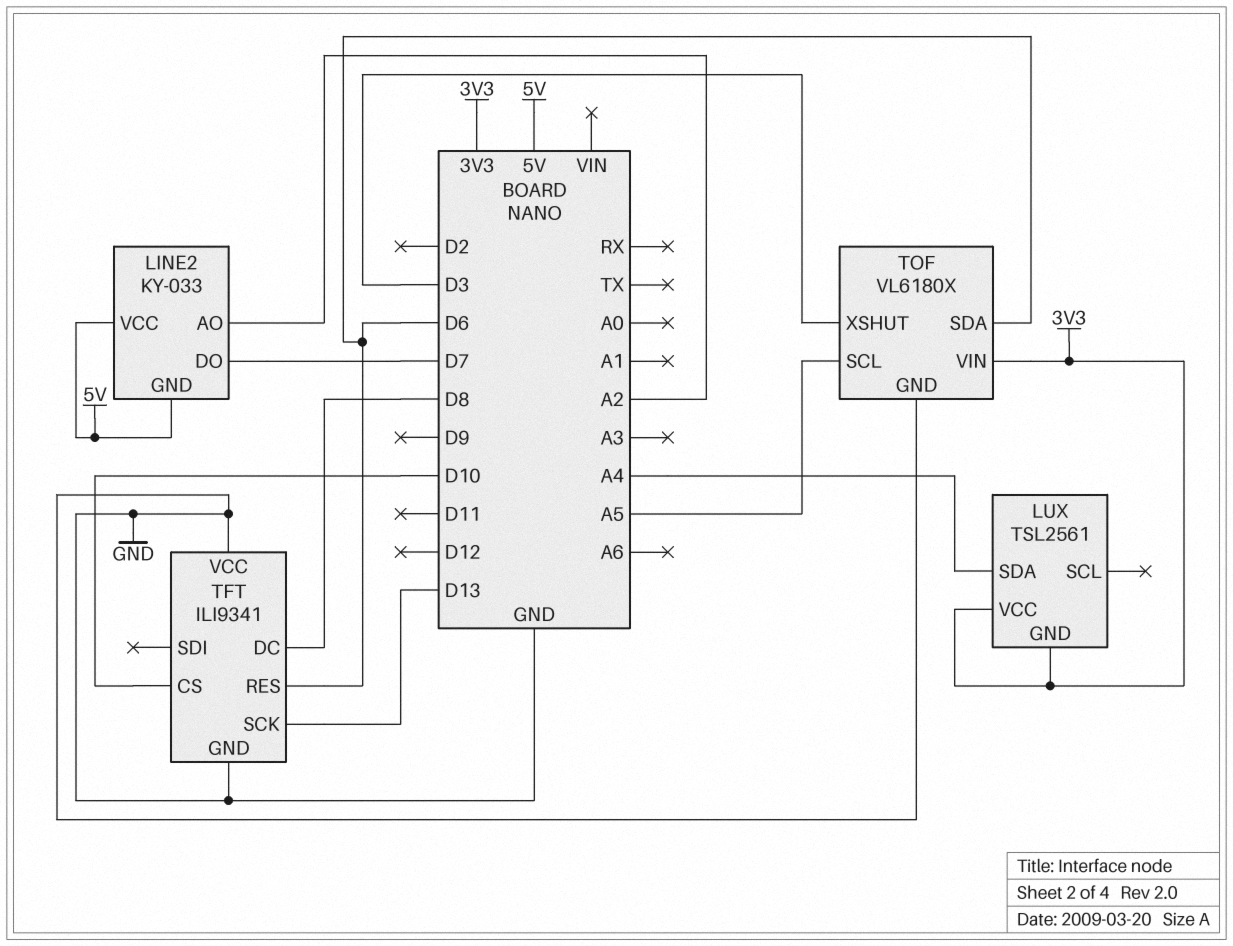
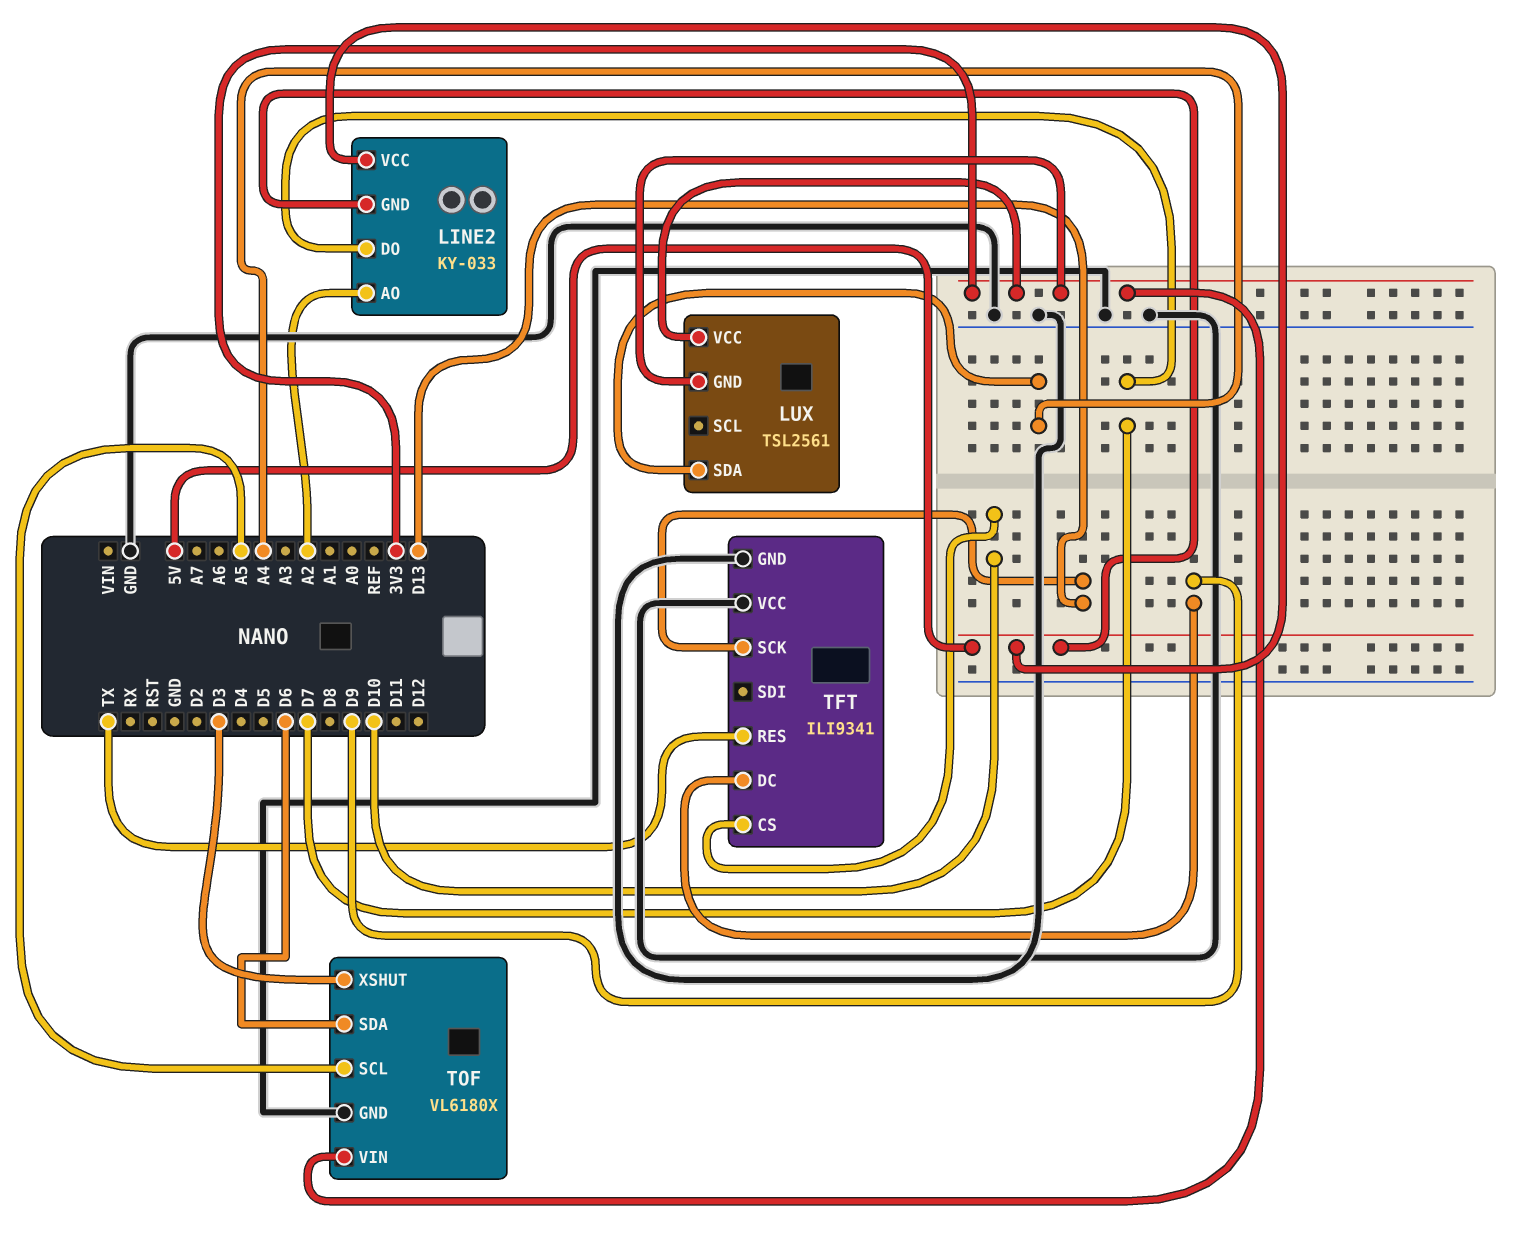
TFT pin DC: D8 -> D9
TFT pin RES: D6 -> TX

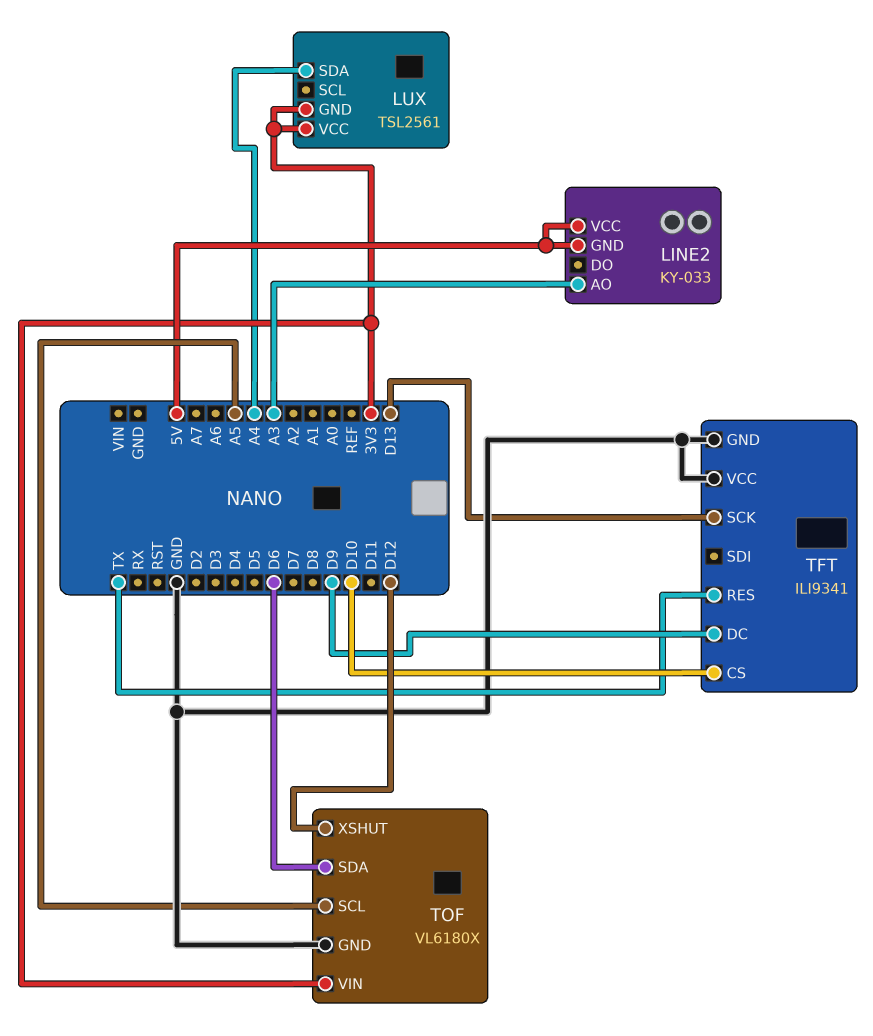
LINE2 pin AO: A2 -> A3
LINE2 pin DO: D7 -> none
TOF pin XSHUT: D3 -> D12

